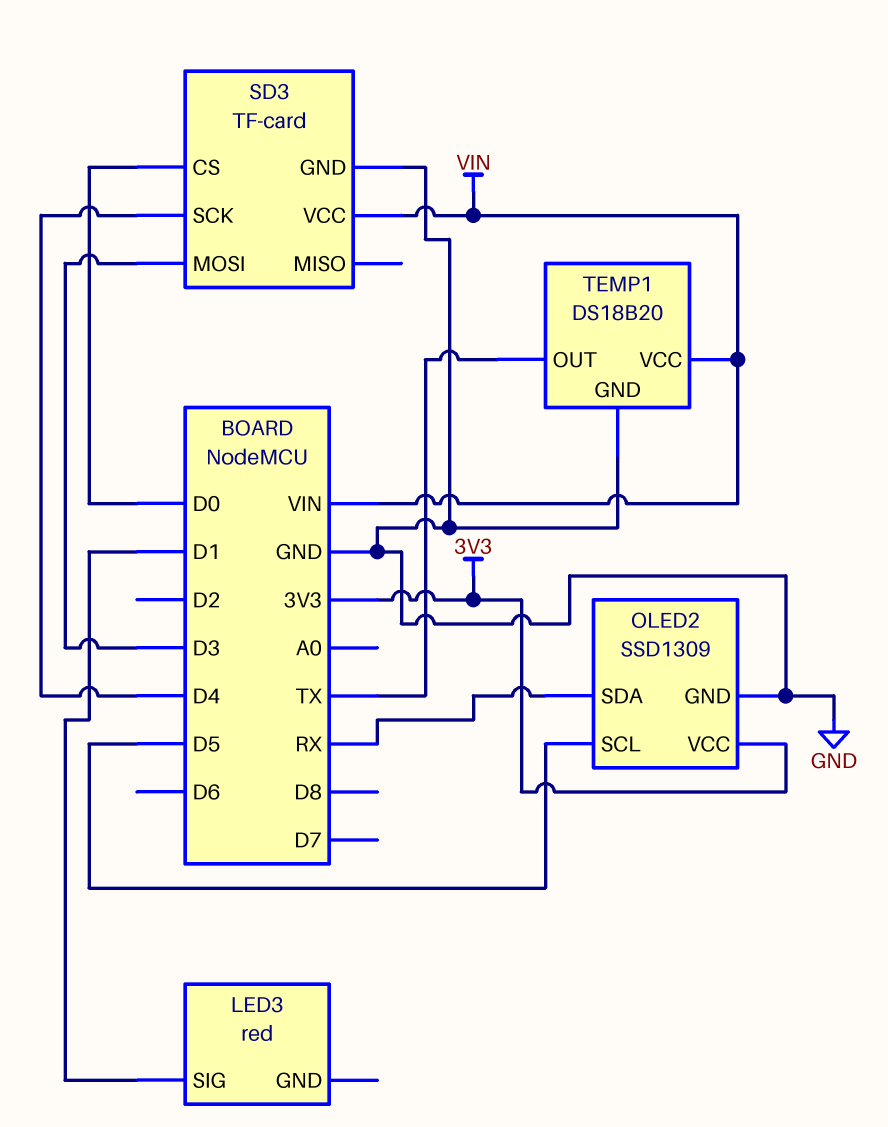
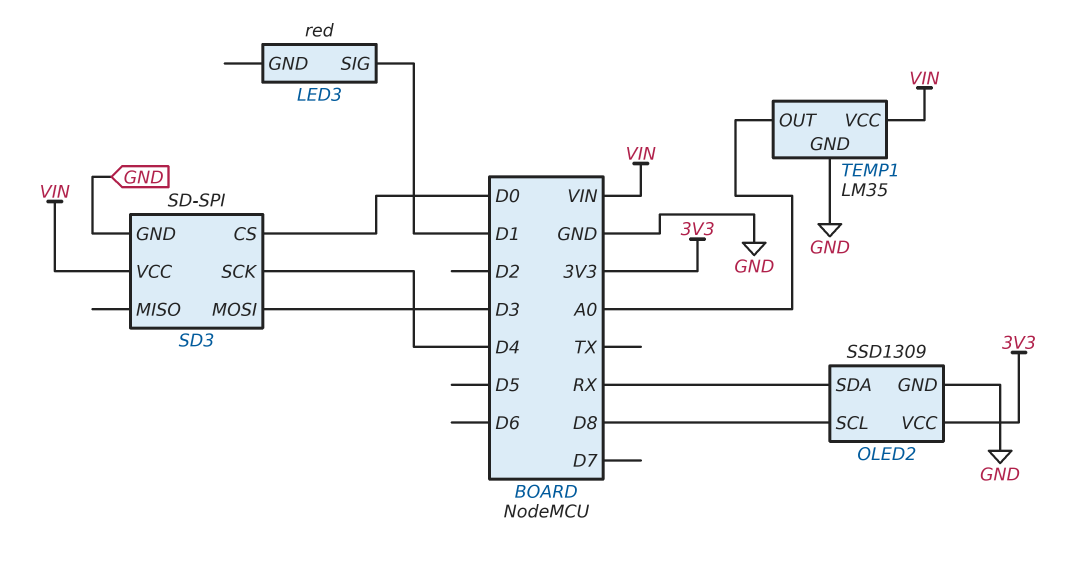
OLED2 pin SCL: D5 -> D8
SD3: TF-card -> SD-SPI
TEMP1: DS18B20 -> LM35
TEMP1 pin OUT: TX -> A0

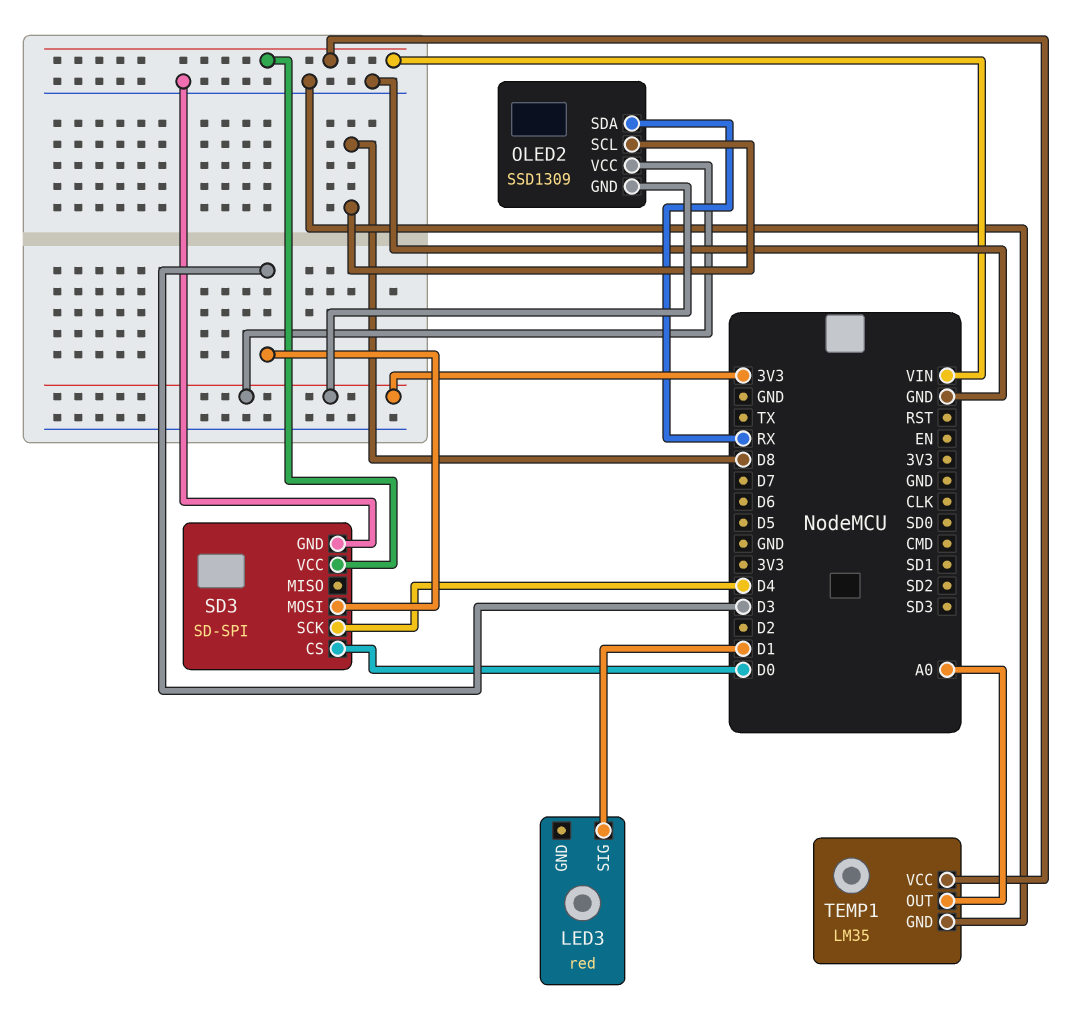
OLED2 pin GND: GND -> 3V3

